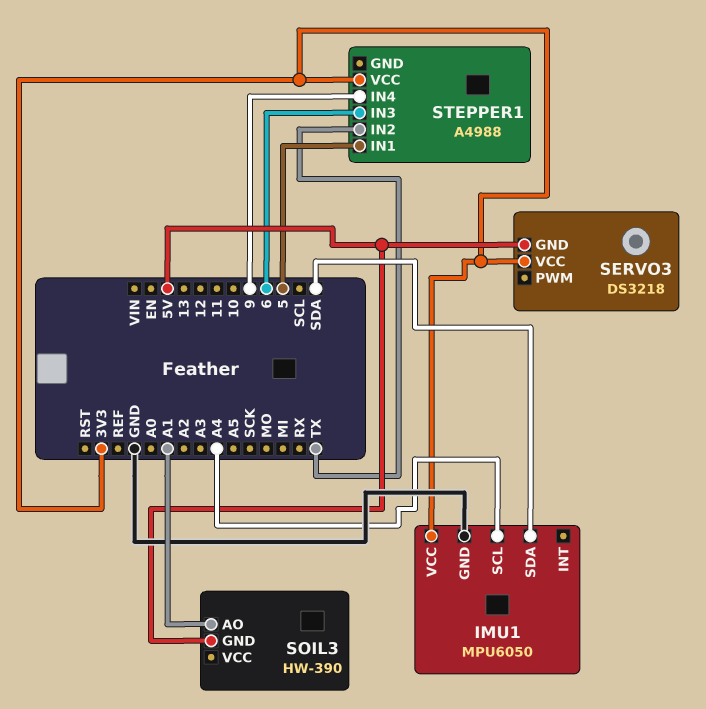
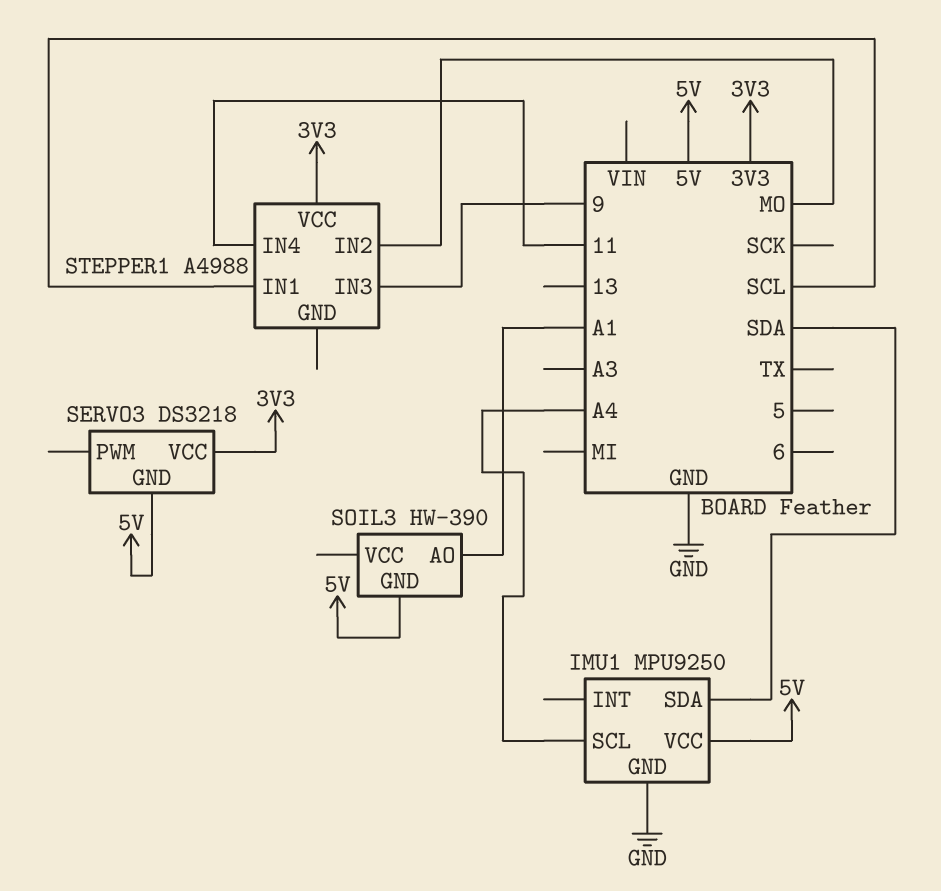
IMU1: MPU6050 -> MPU9250
IMU1 pin VCC: 3V3 -> 5V
STEPPER1 pin IN1: 5 -> SCL
STEPPER1 pin IN2: TX -> MO
STEPPER1 pin IN3: 6 -> 9
STEPPER1 pin IN4: 9 -> 11

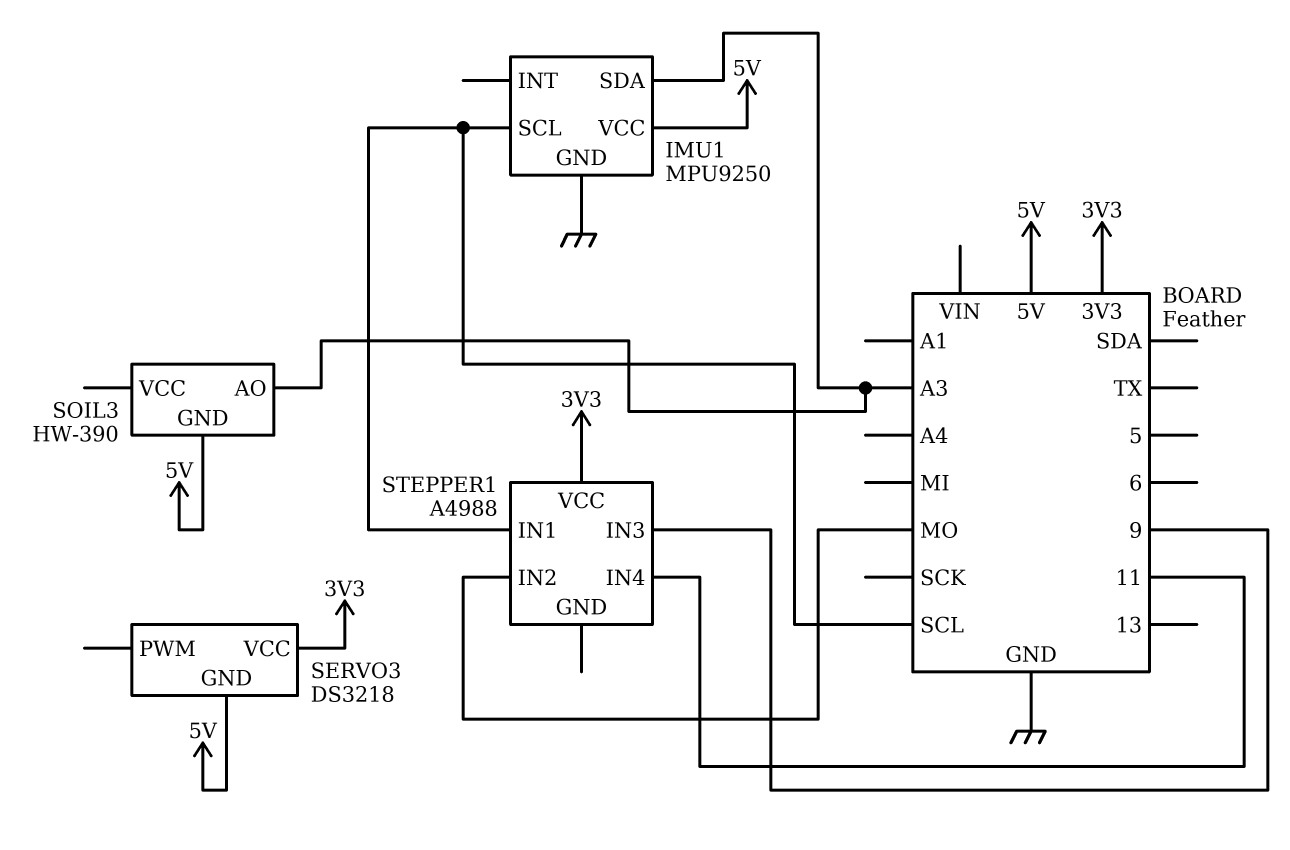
IMU1 pin SCL: A4 -> SCL
IMU1 pin SDA: SDA -> A3
SOIL3 pin AO: A1 -> A3

